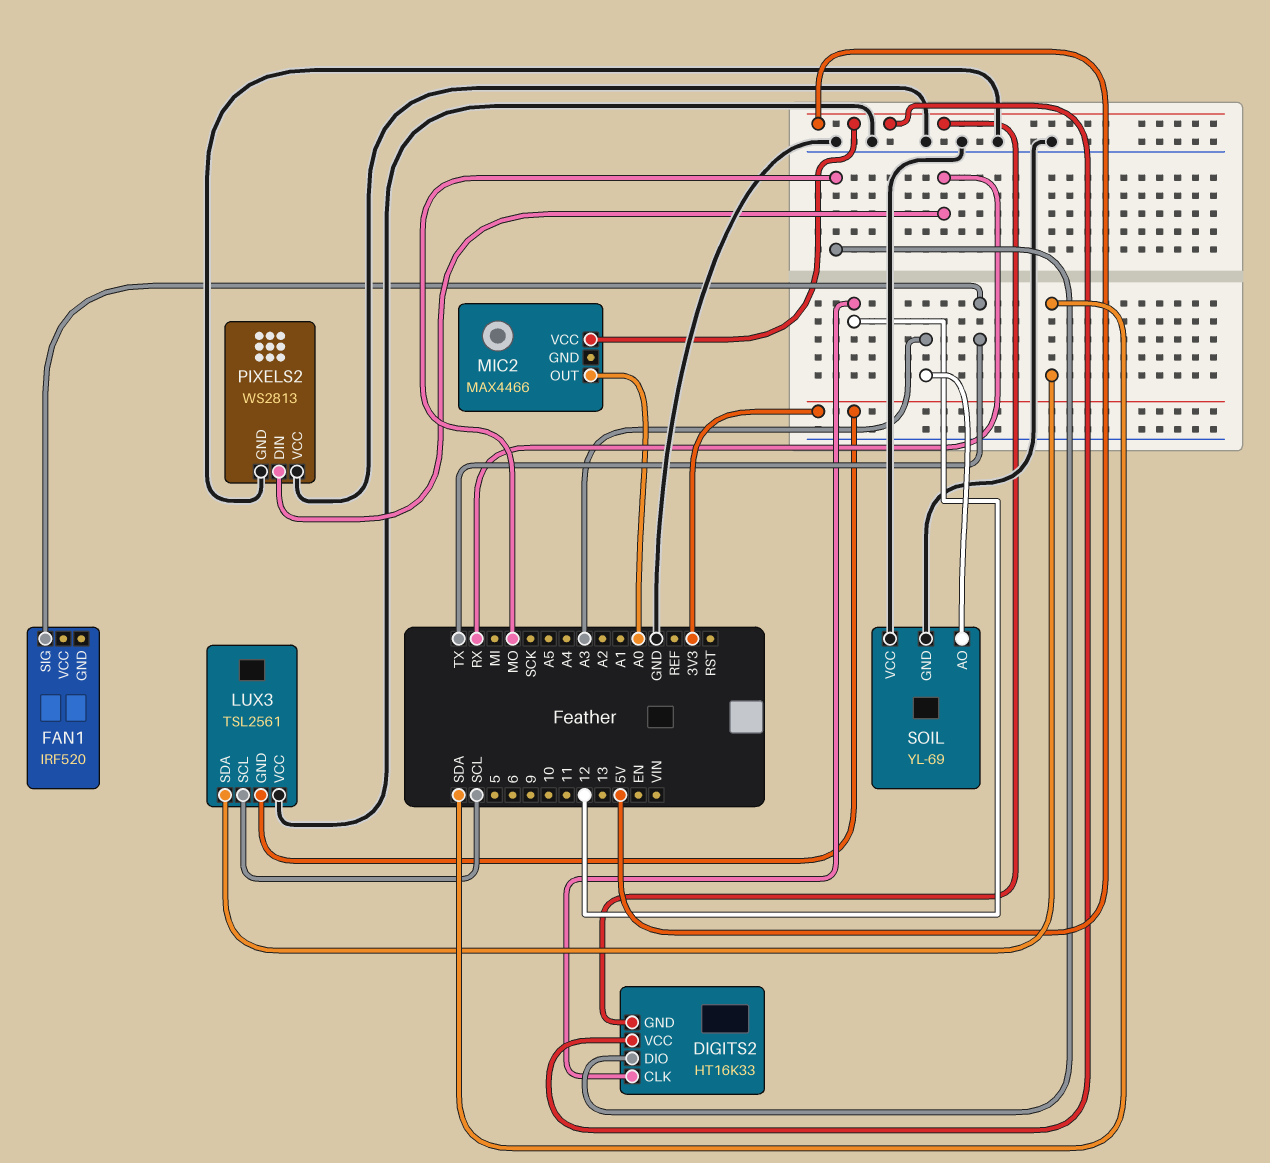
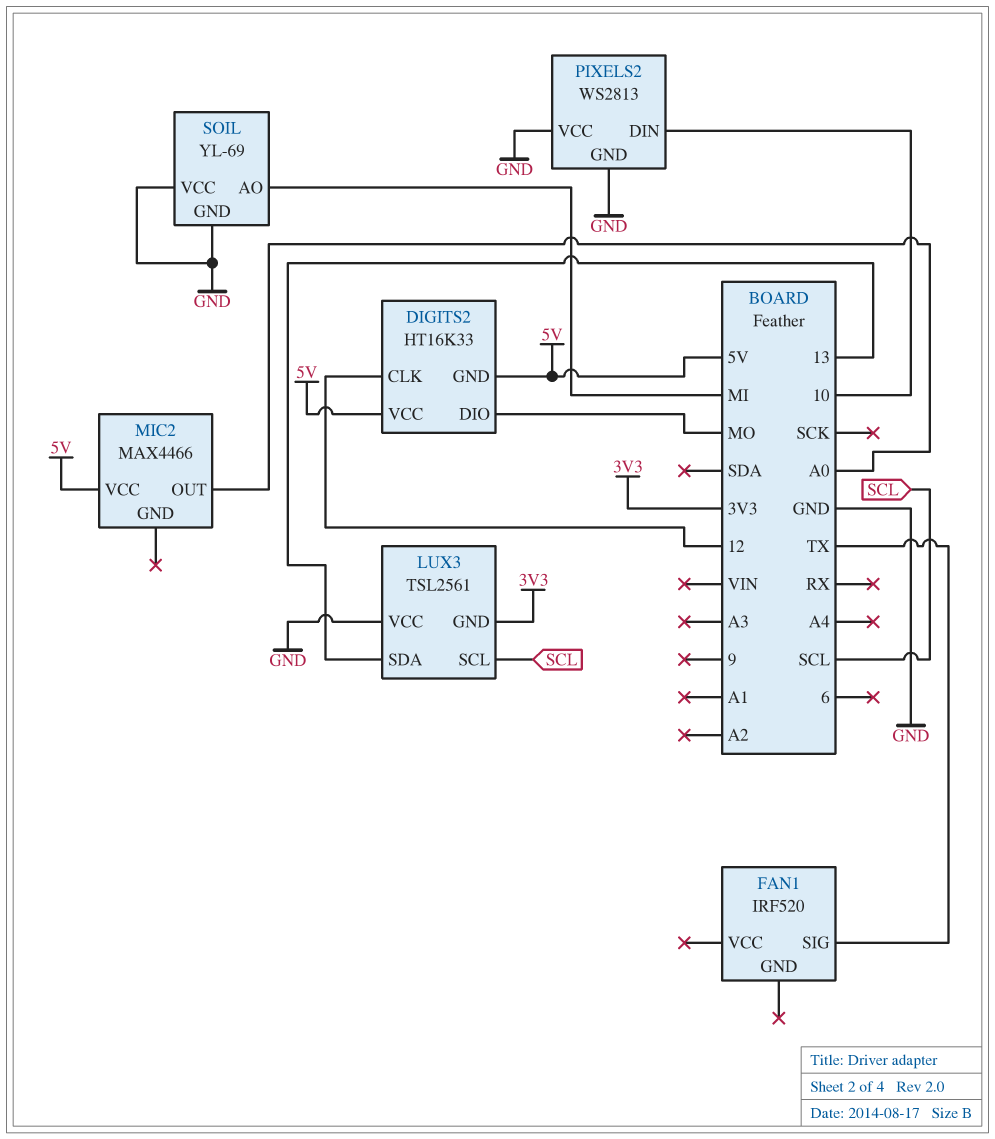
LUX3 pin SDA: SDA -> 13
PIXELS2 pin DIN: RX -> 10
SOIL pin AO: A3 -> MI

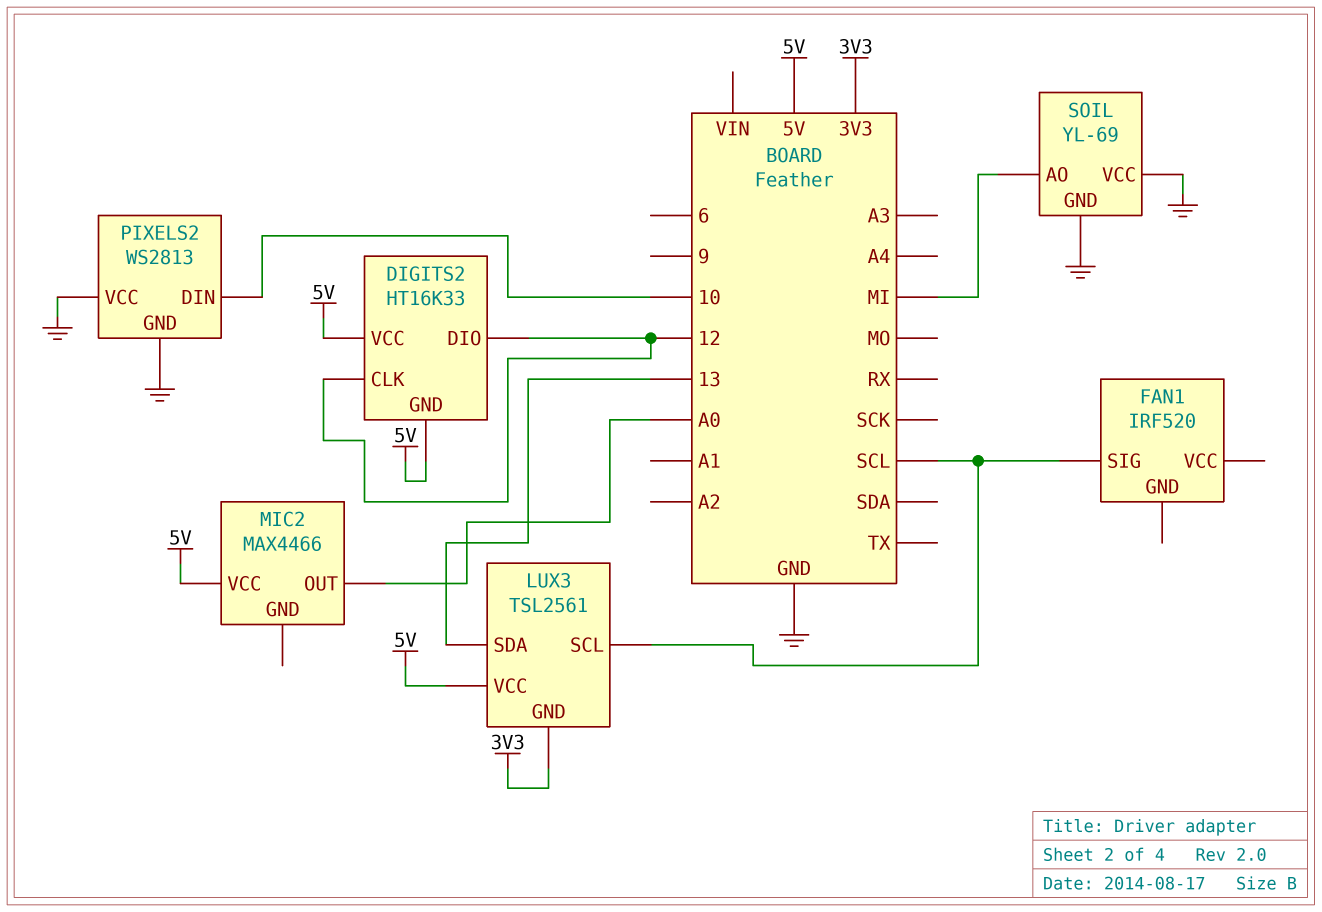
DIGITS2 pin DIO: MO -> 12
FAN1 pin SIG: TX -> SCL
LUX3 pin VCC: GND -> 5V

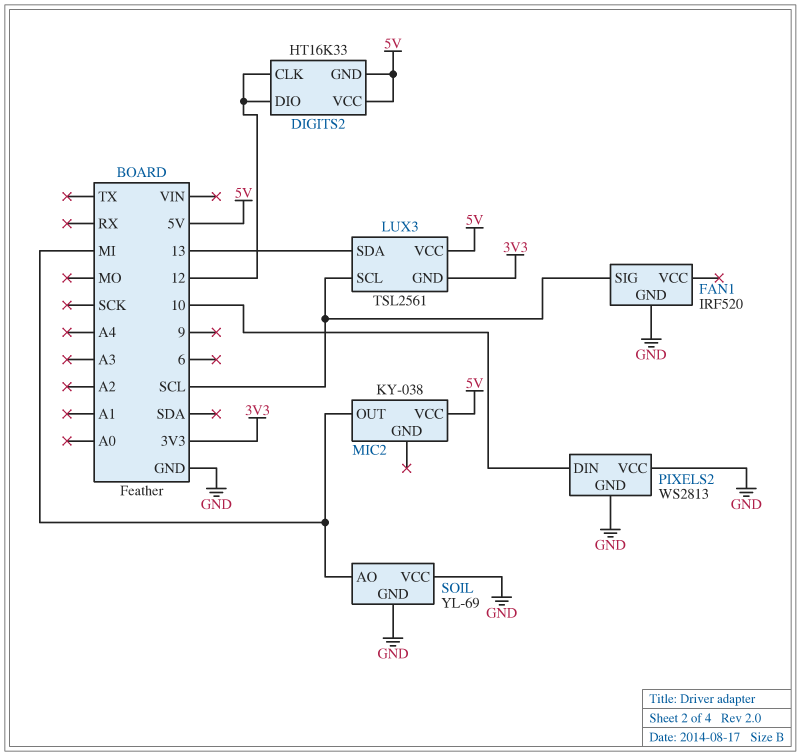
FAN1 pin GND: none -> GND
MIC2: MAX4466 -> KY-038
MIC2 pin OUT: A0 -> MI

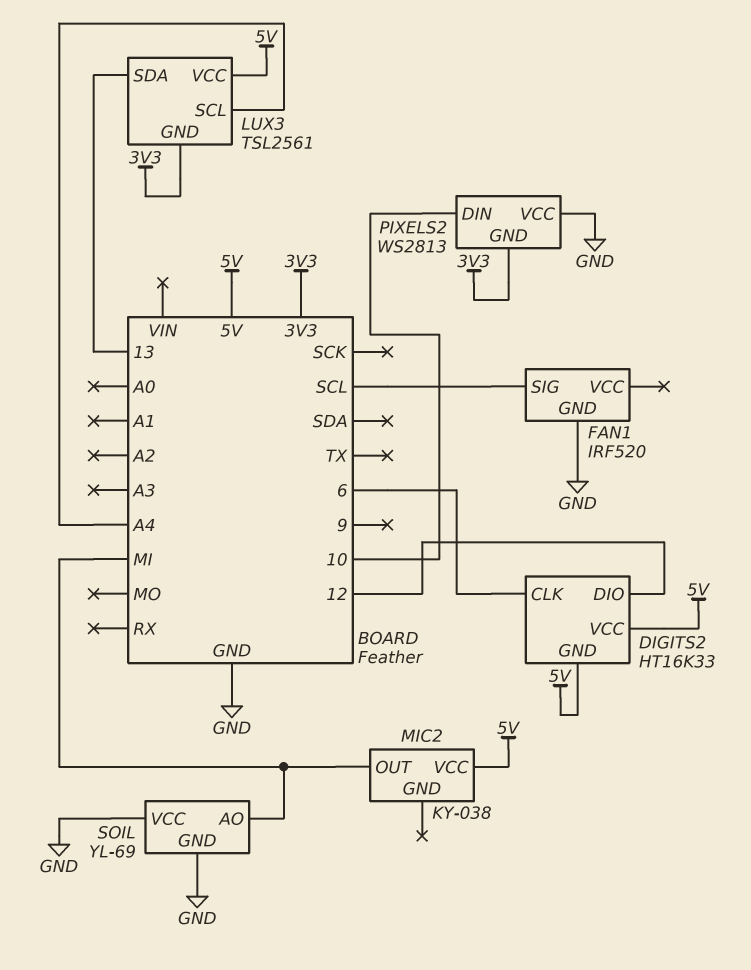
DIGITS2 pin CLK: 12 -> 6
LUX3 pin SCL: SCL -> A4
PIXELS2 pin GND: GND -> 3V3

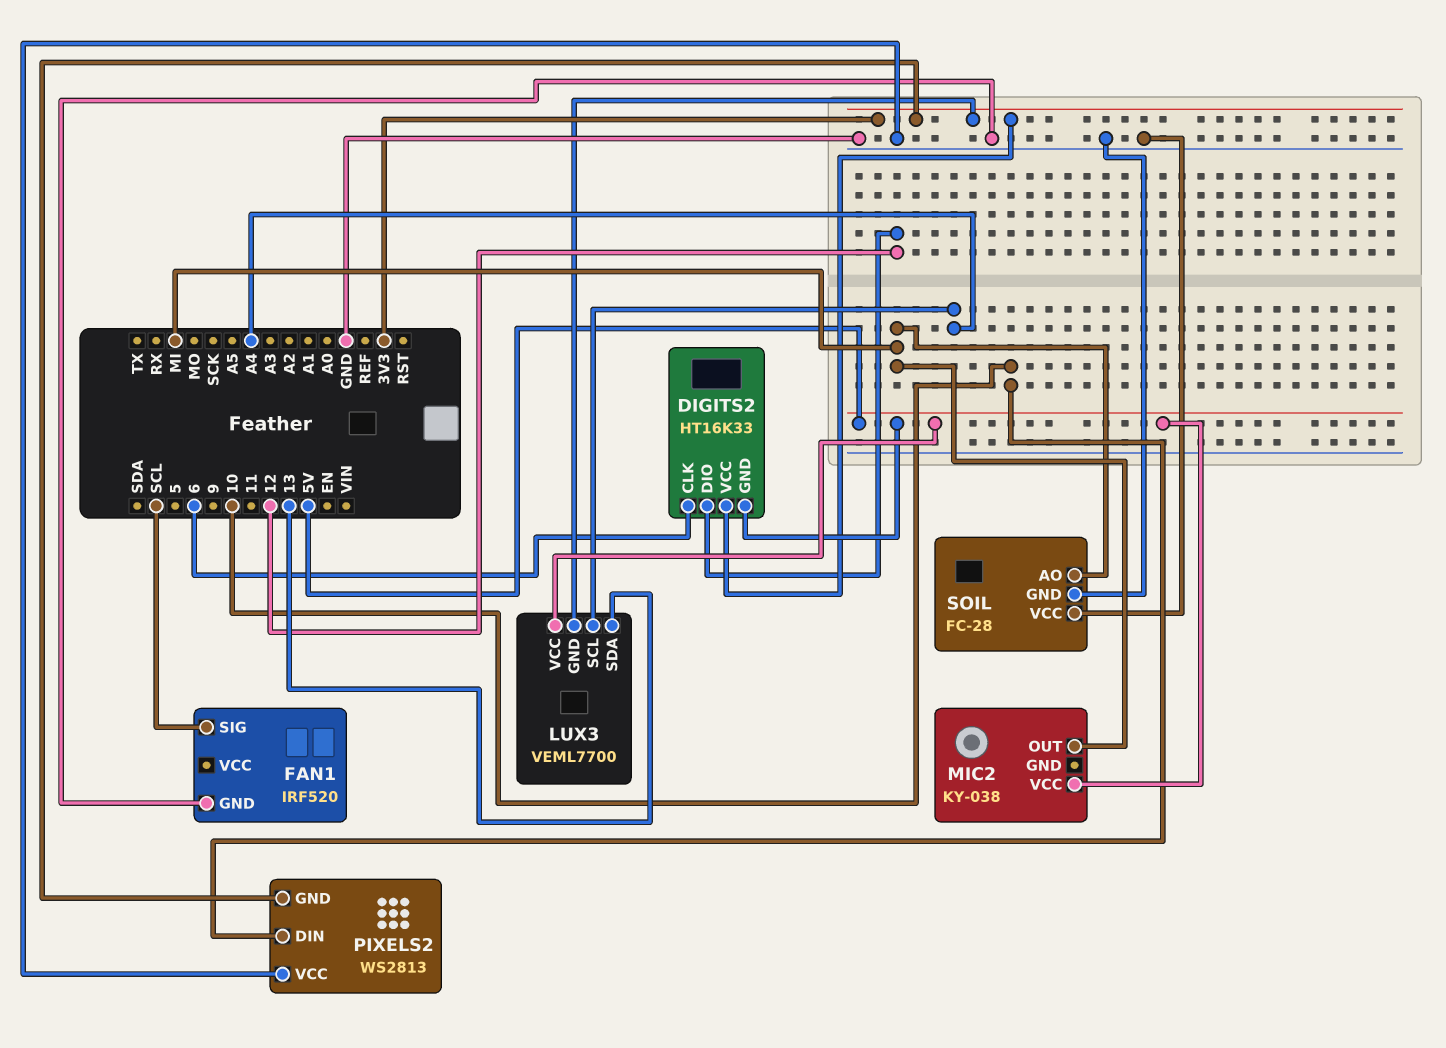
DIGITS2 pin VCC: 5V -> 3V3
LUX3: TSL2561 -> VEML7700
SOIL: YL-69 -> FC-28

